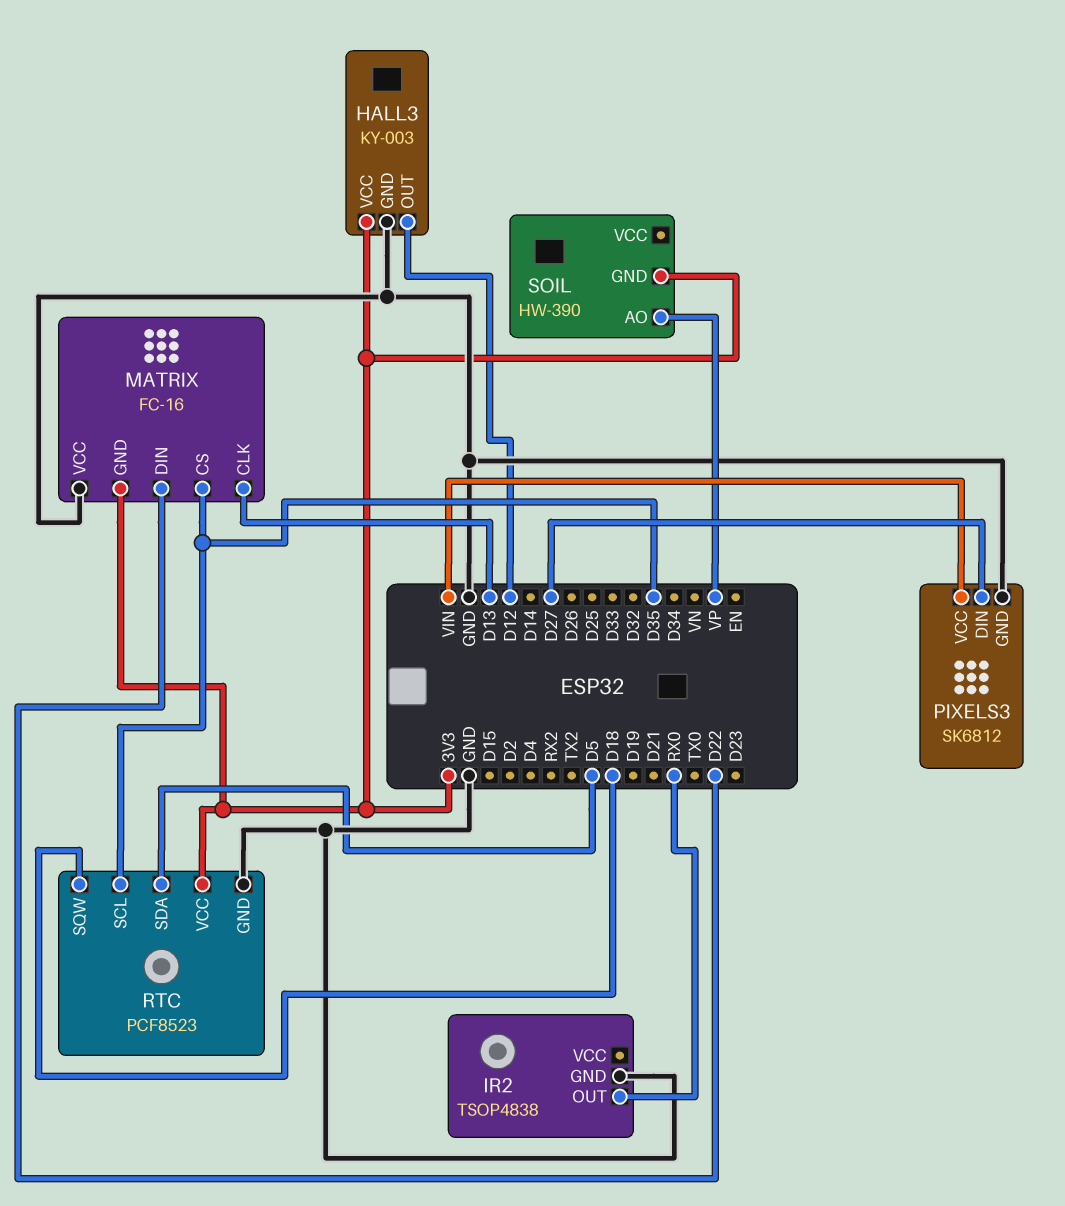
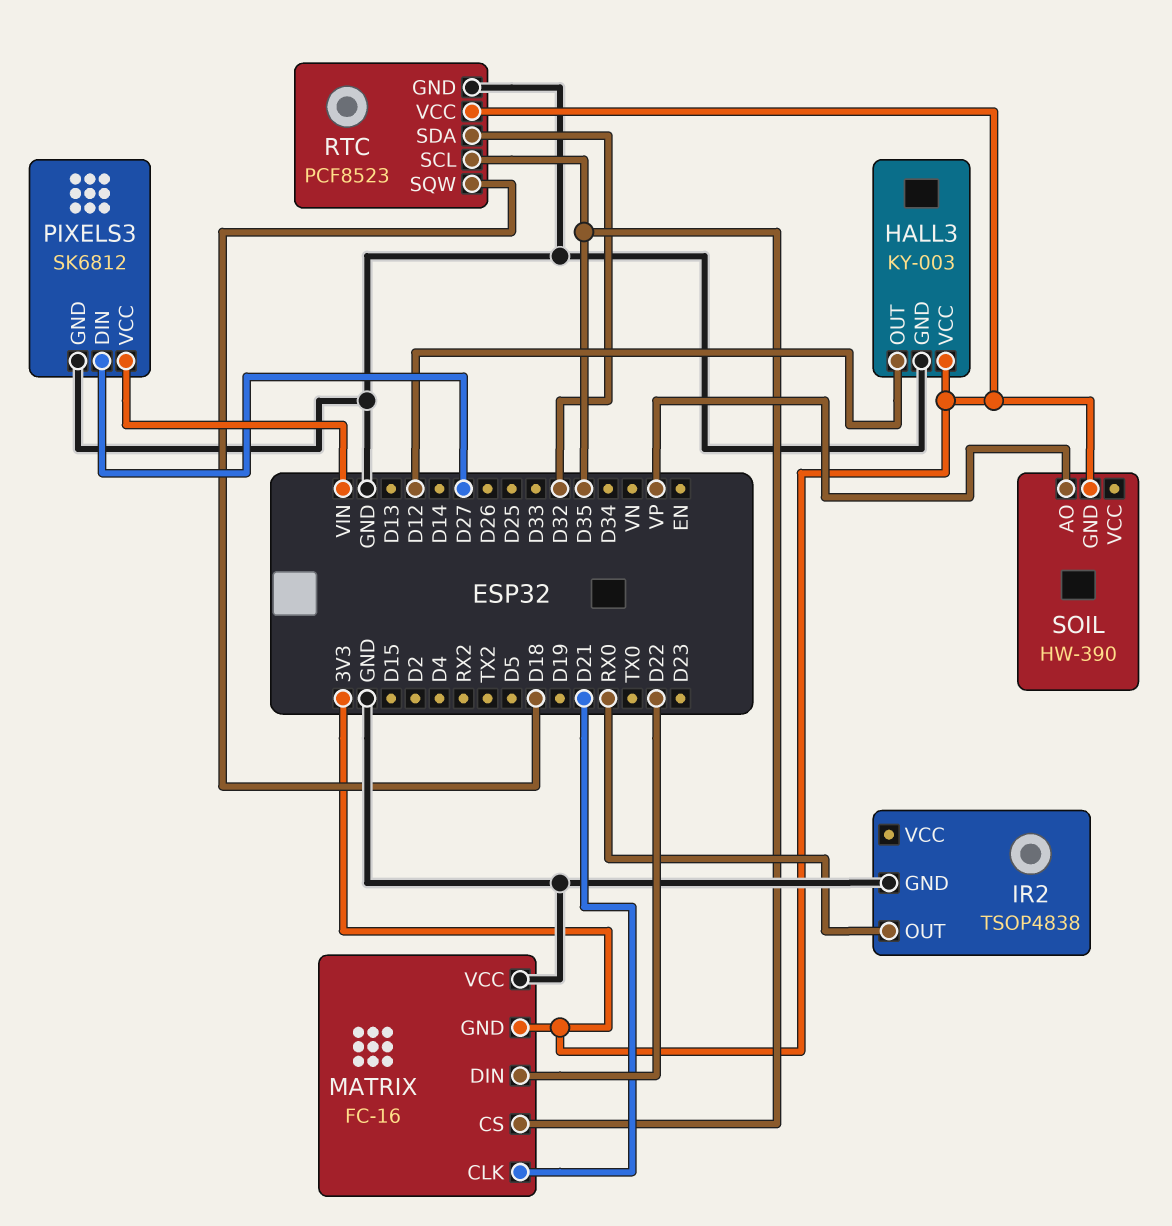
MATRIX pin CLK: D13 -> D21
RTC pin SDA: D5 -> D32

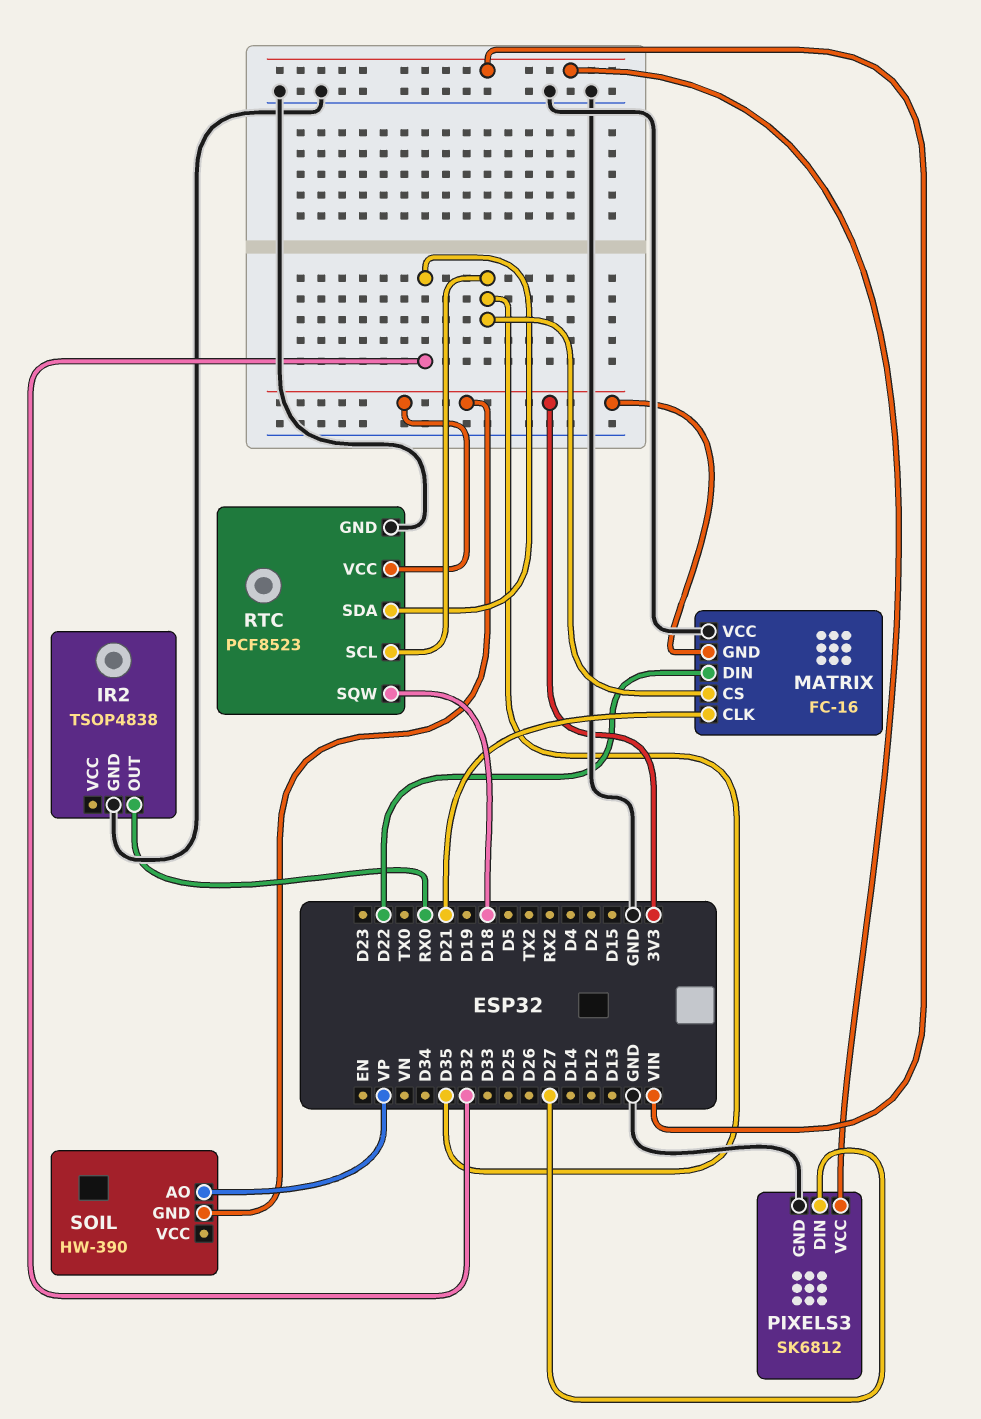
HALL3: KY-003 -> none
HALL3 pin GND: GND -> none
HALL3 pin OUT: D12 -> none
HALL3 pin VCC: 3V3 -> none

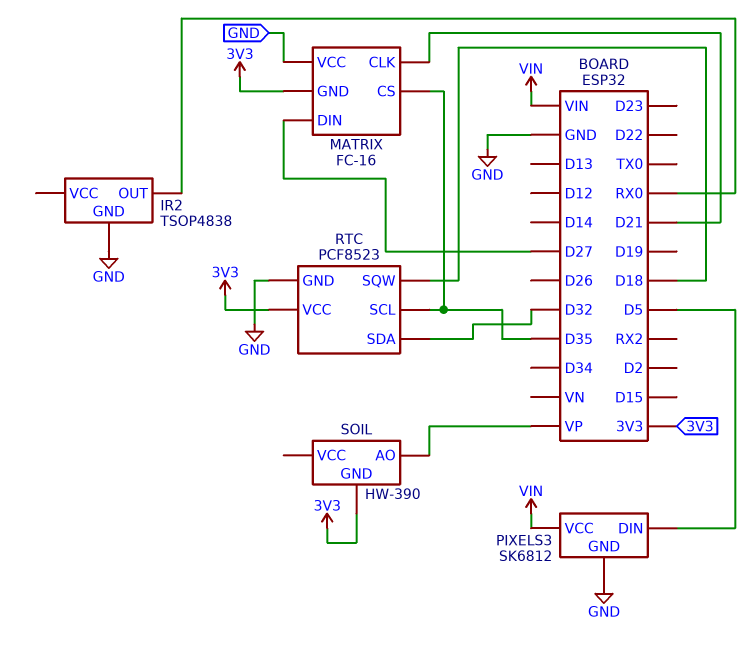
MATRIX pin DIN: D22 -> D27
PIXELS3 pin DIN: D27 -> D5

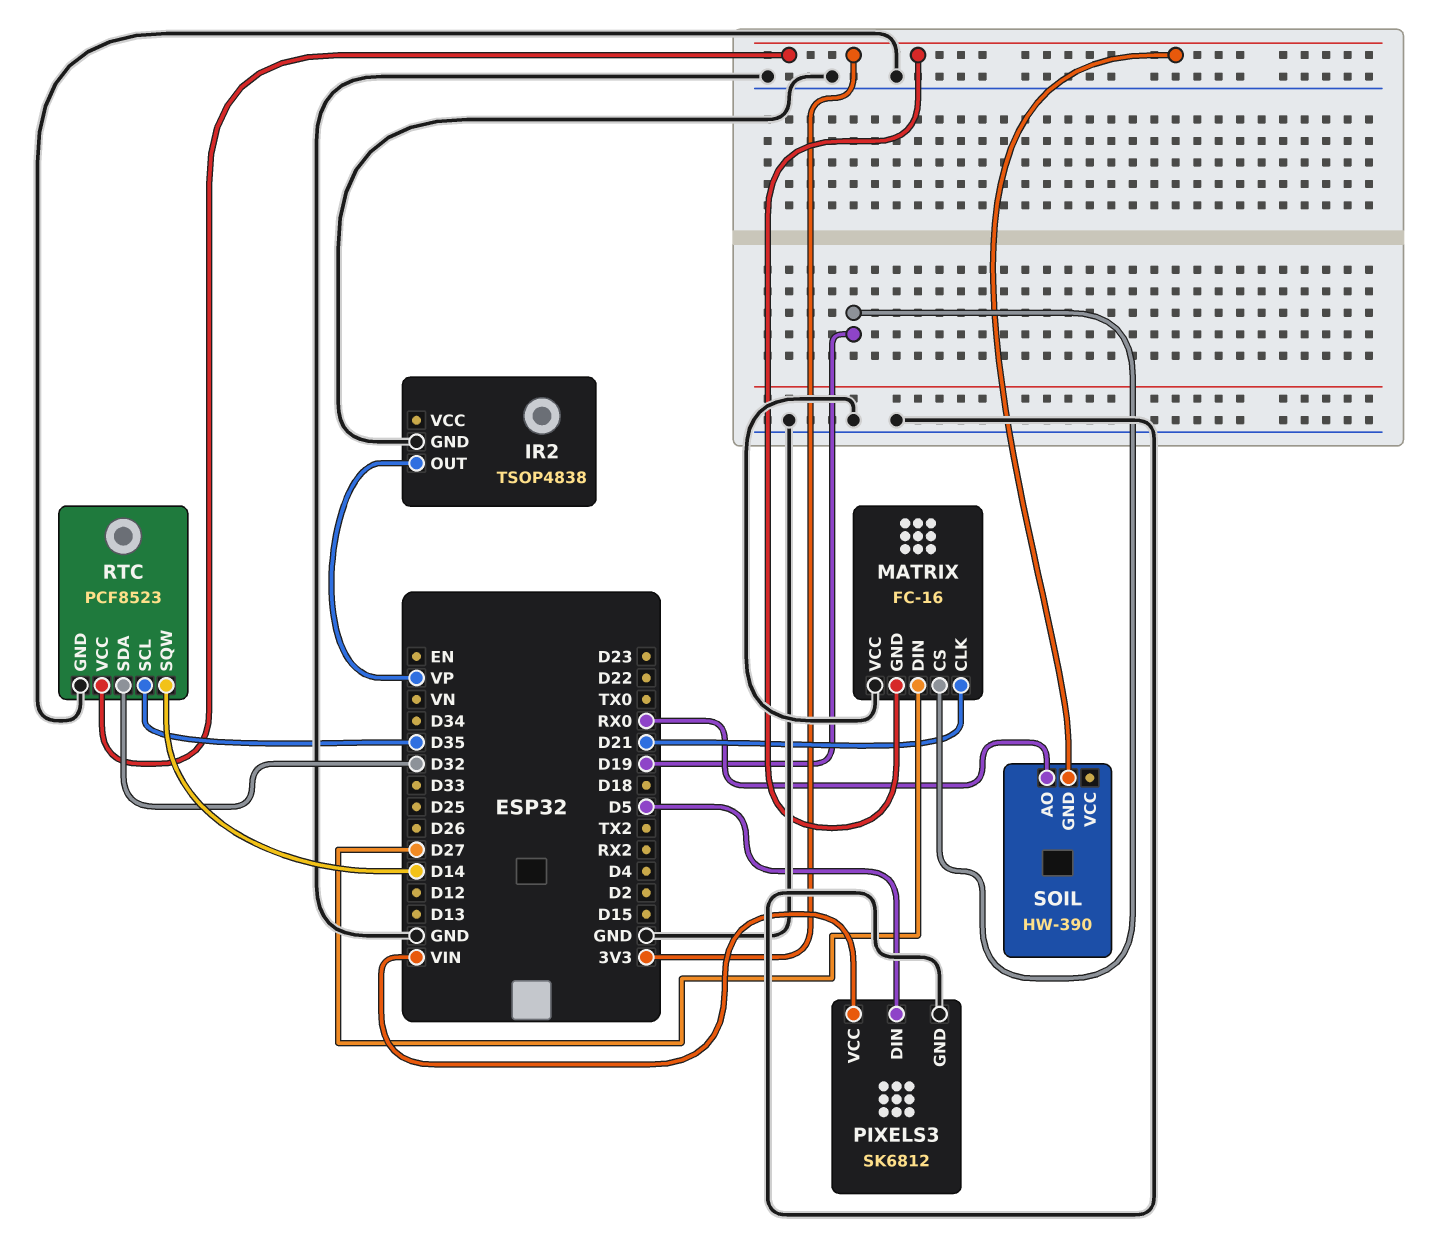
IR2 pin OUT: RX0 -> VP
MATRIX pin CS: D35 -> D19
RTC pin SQW: D18 -> D14
SOIL pin AO: VP -> RX0

